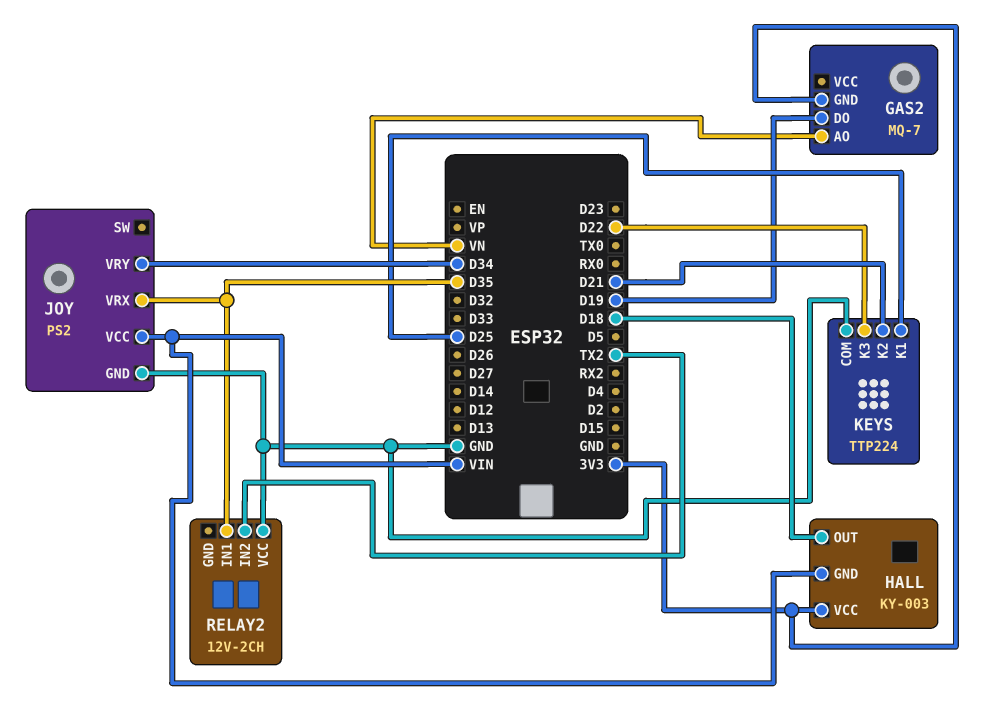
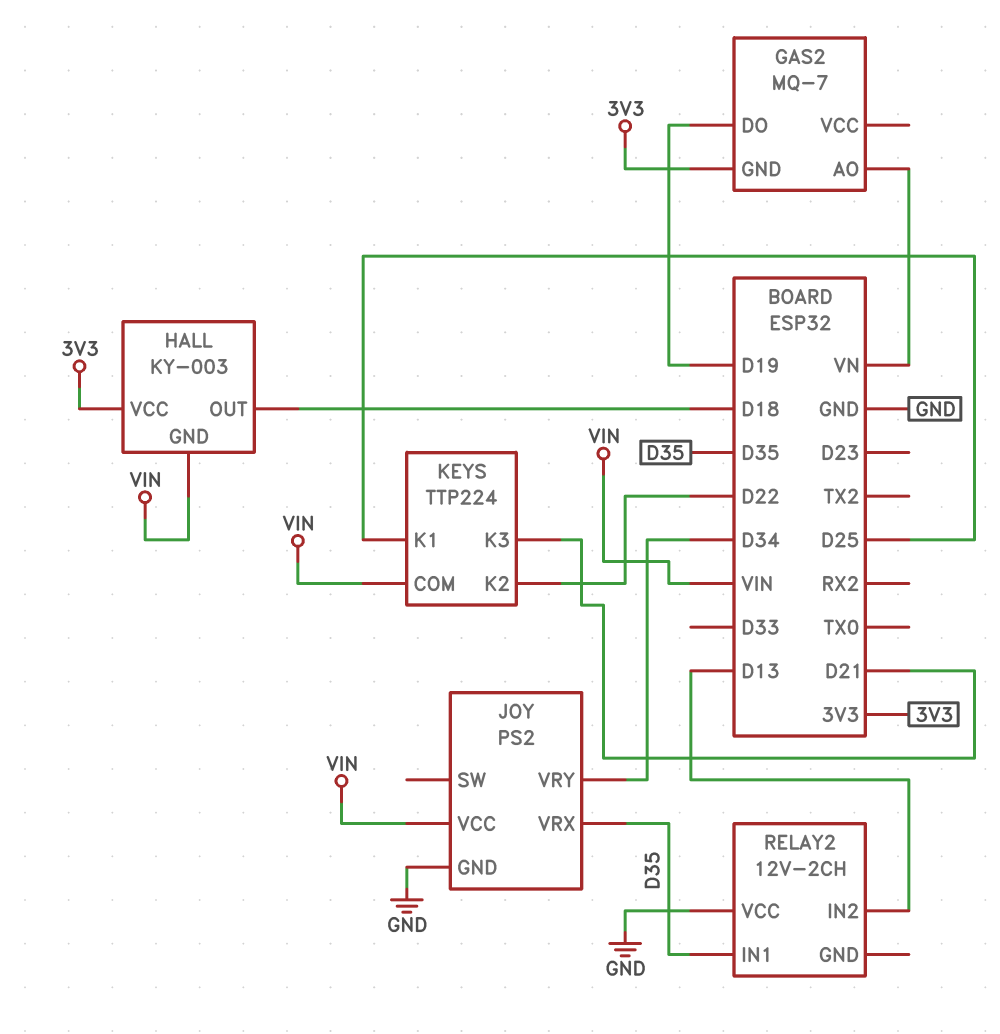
KEYS pin COM: GND -> VIN
KEYS pin K2: D21 -> D22
KEYS pin K3: D22 -> D21
RELAY2 pin IN2: TX2 -> D13

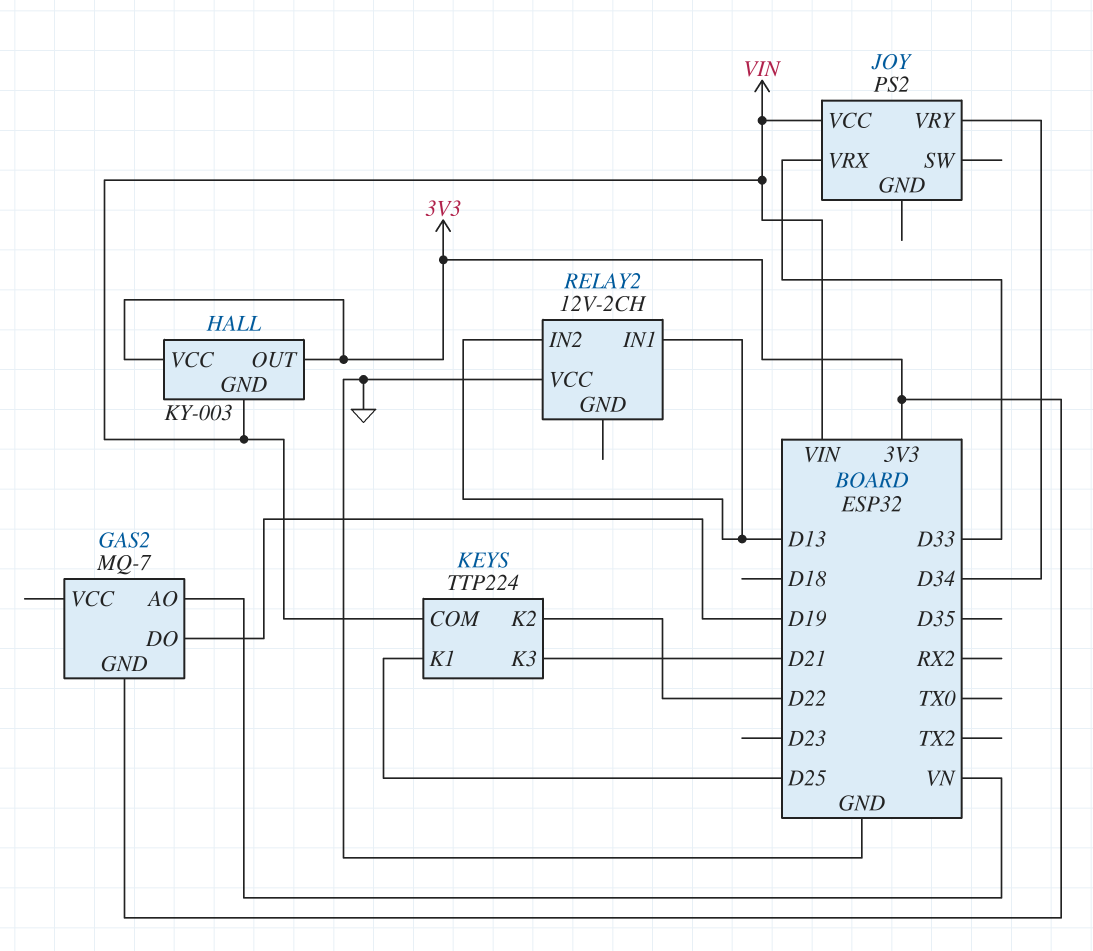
HALL pin OUT: D18 -> 3V3
JOY pin GND: GND -> none
JOY pin VRX: D35 -> D33
RELAY2 pin IN1: D35 -> D13

